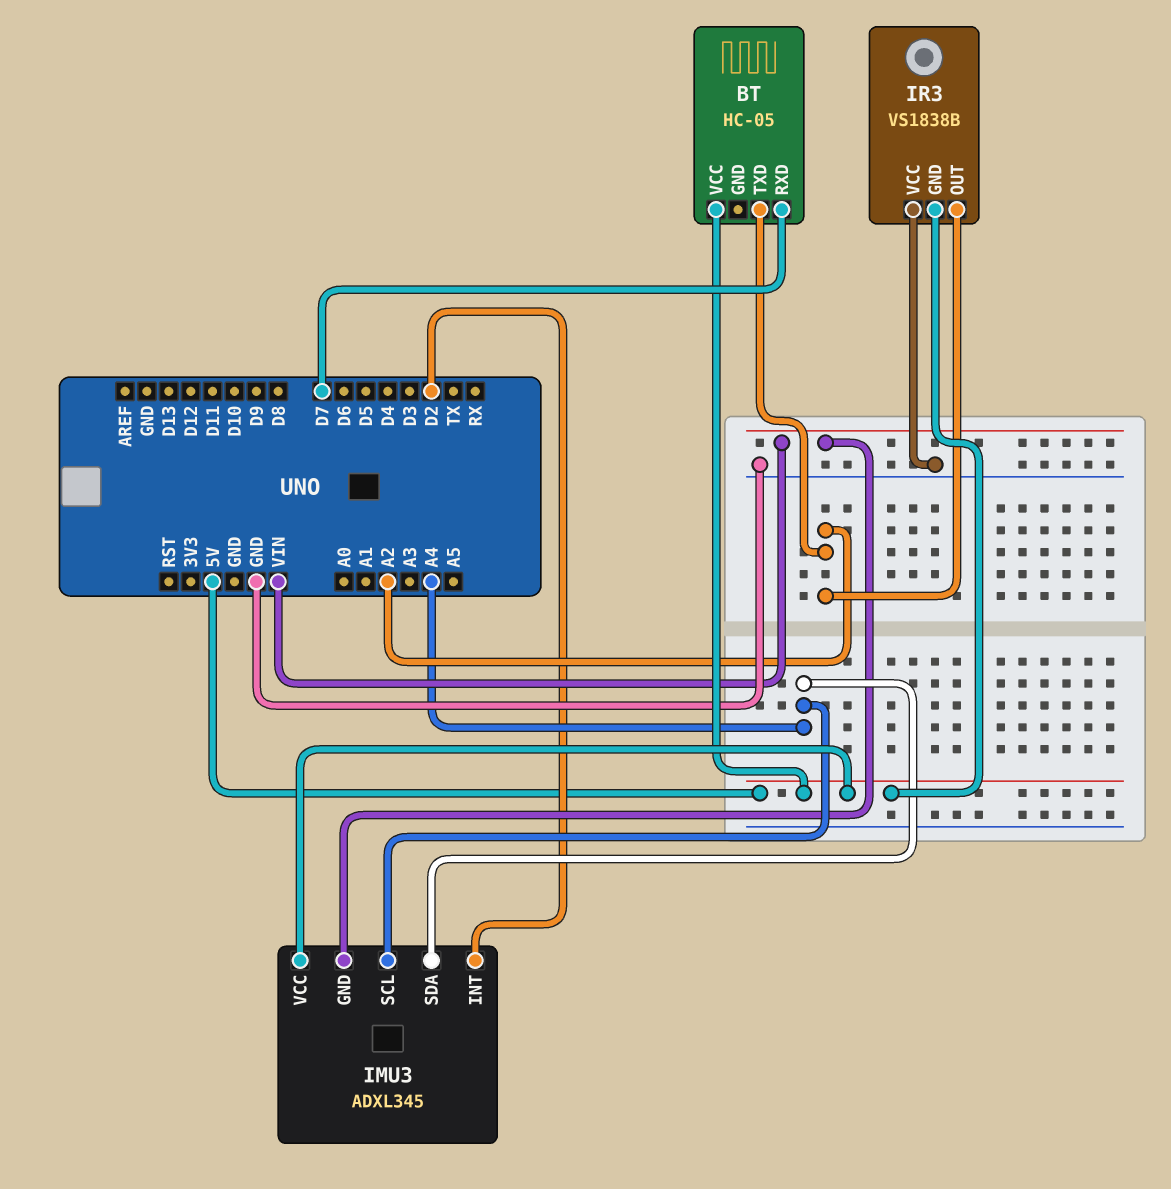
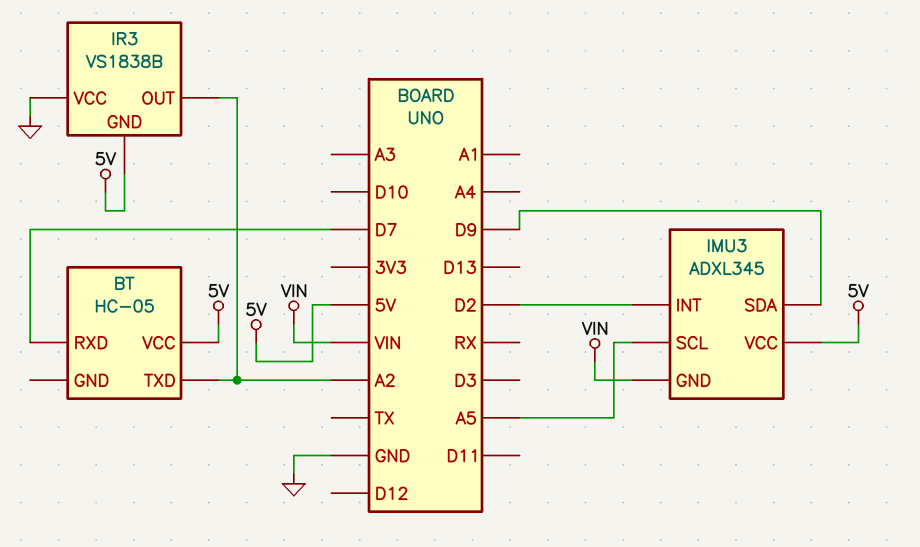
IMU3 pin SCL: A4 -> A5
IMU3 pin SDA: A4 -> D9

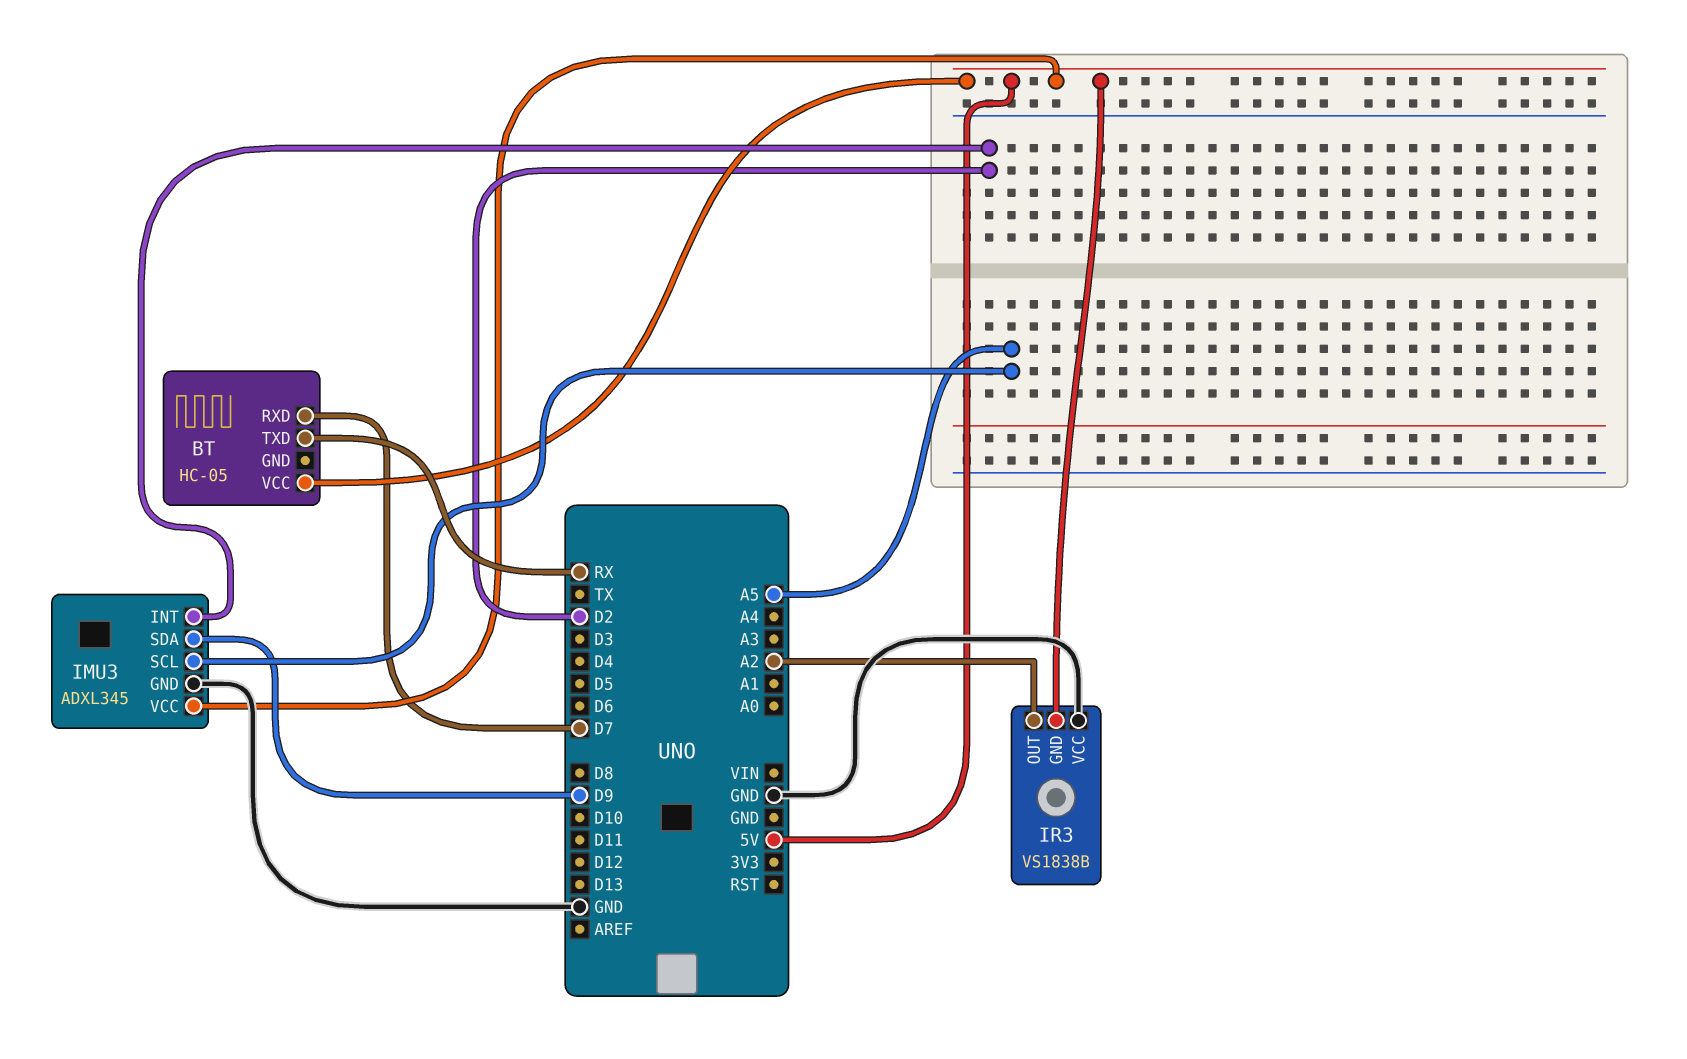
BT pin TXD: A2 -> RX
IMU3 pin GND: VIN -> GND

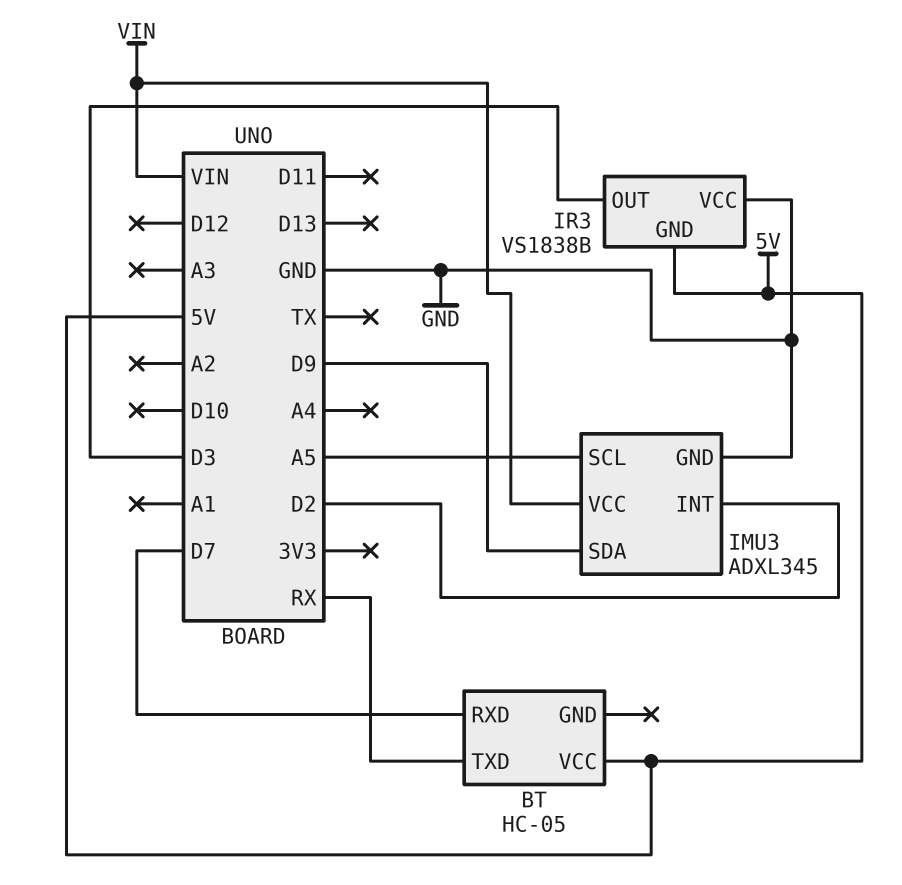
IMU3 pin VCC: 5V -> VIN
IR3 pin OUT: A2 -> D3

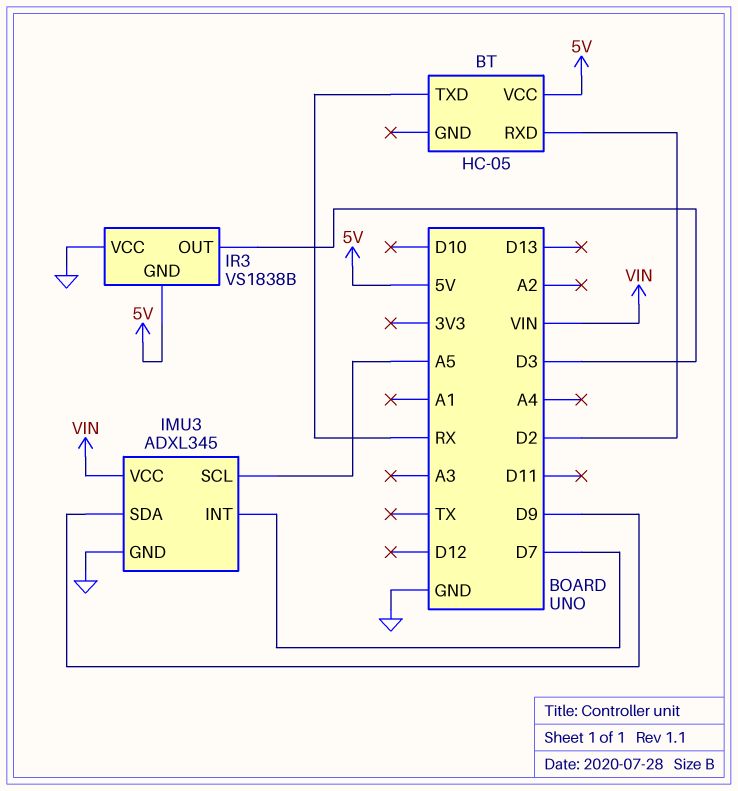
BT pin RXD: D7 -> D2
IMU3 pin INT: D2 -> D7

